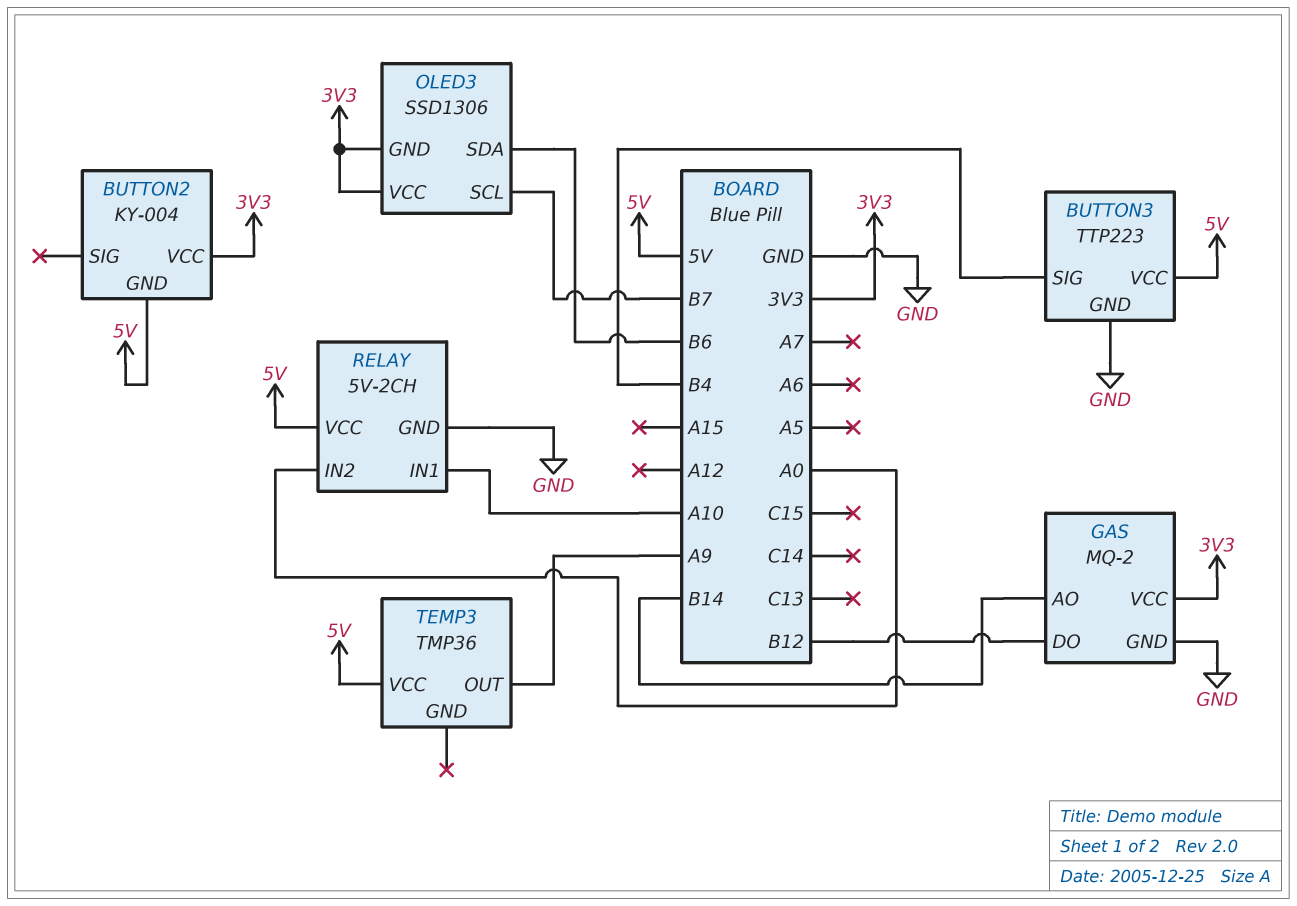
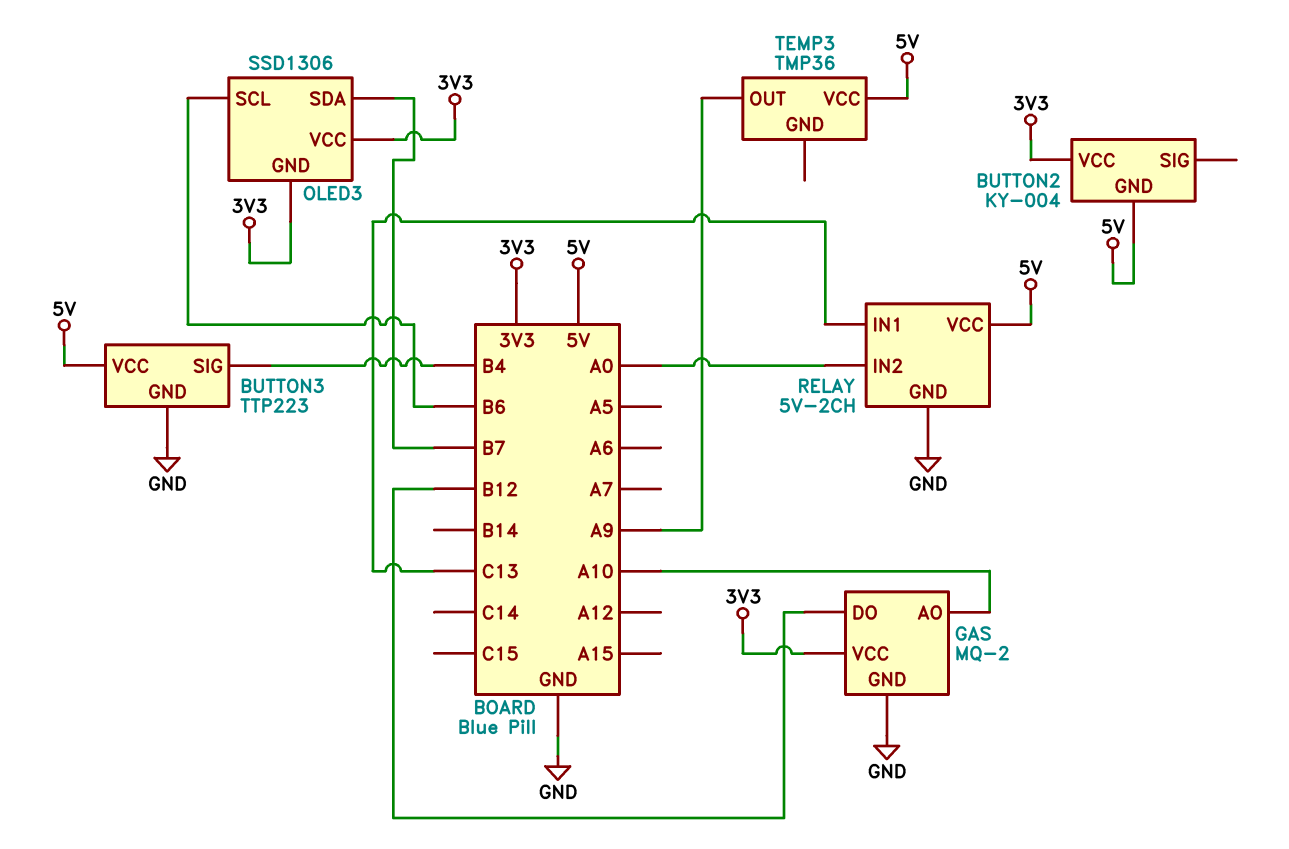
GAS pin AO: B14 -> A10
OLED3 pin SCL: B7 -> B6
OLED3 pin SDA: B6 -> B7
RELAY pin IN1: A10 -> C13

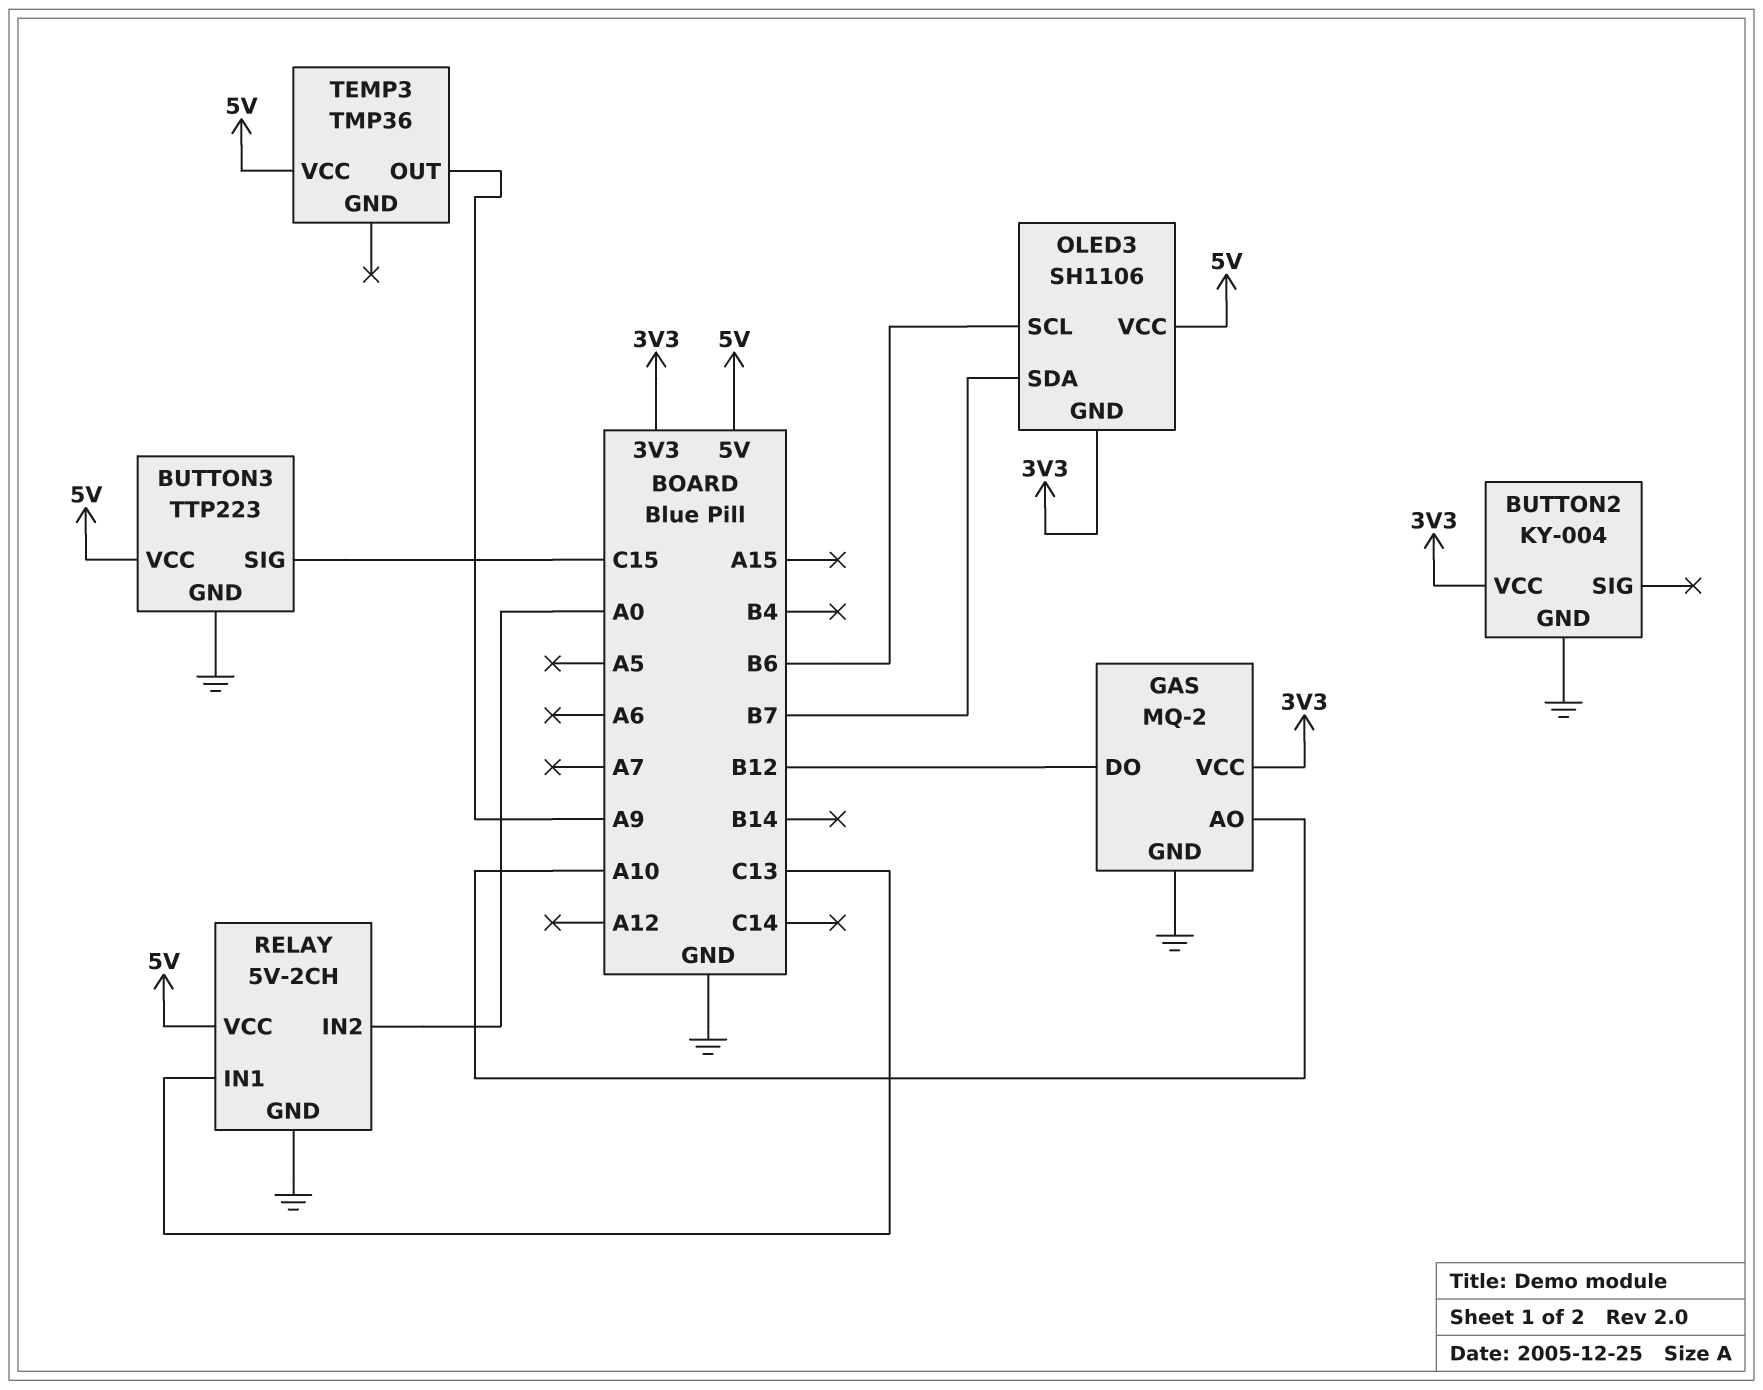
BUTTON2 pin GND: 5V -> GND
BUTTON3 pin SIG: B4 -> C15
OLED3: SSD1306 -> SH1106
OLED3 pin VCC: 3V3 -> 5V

